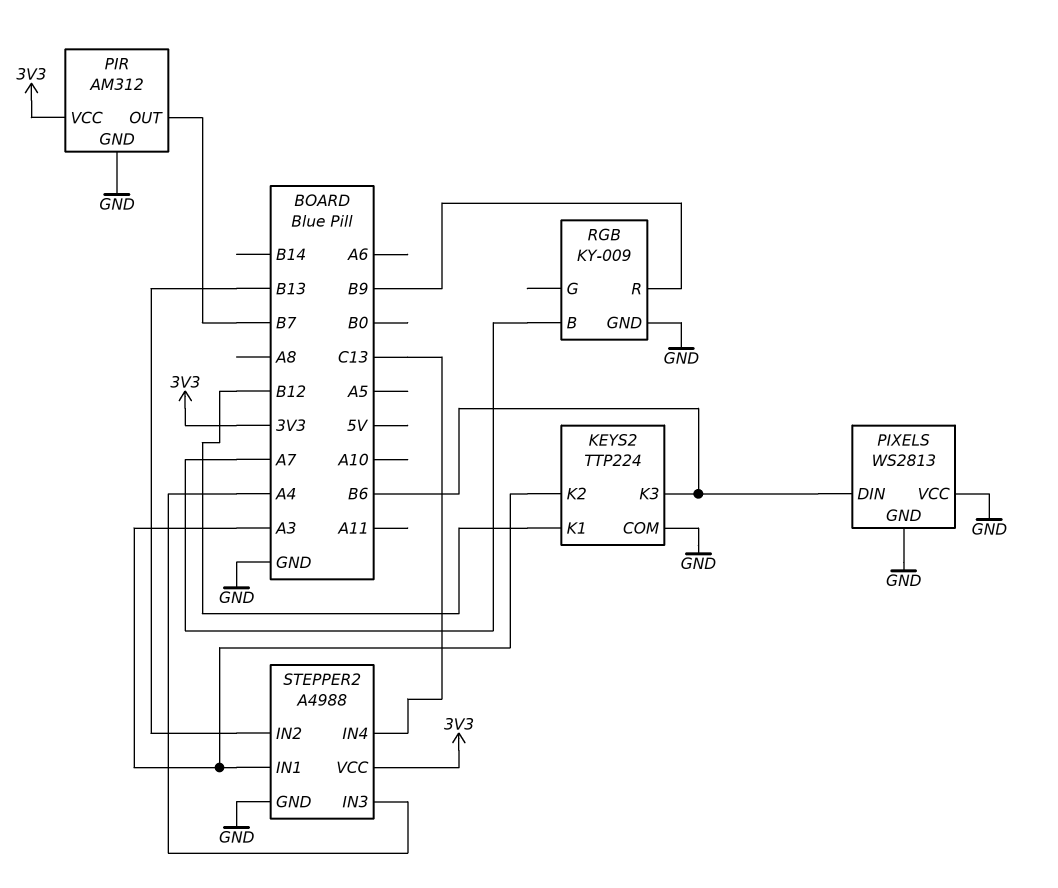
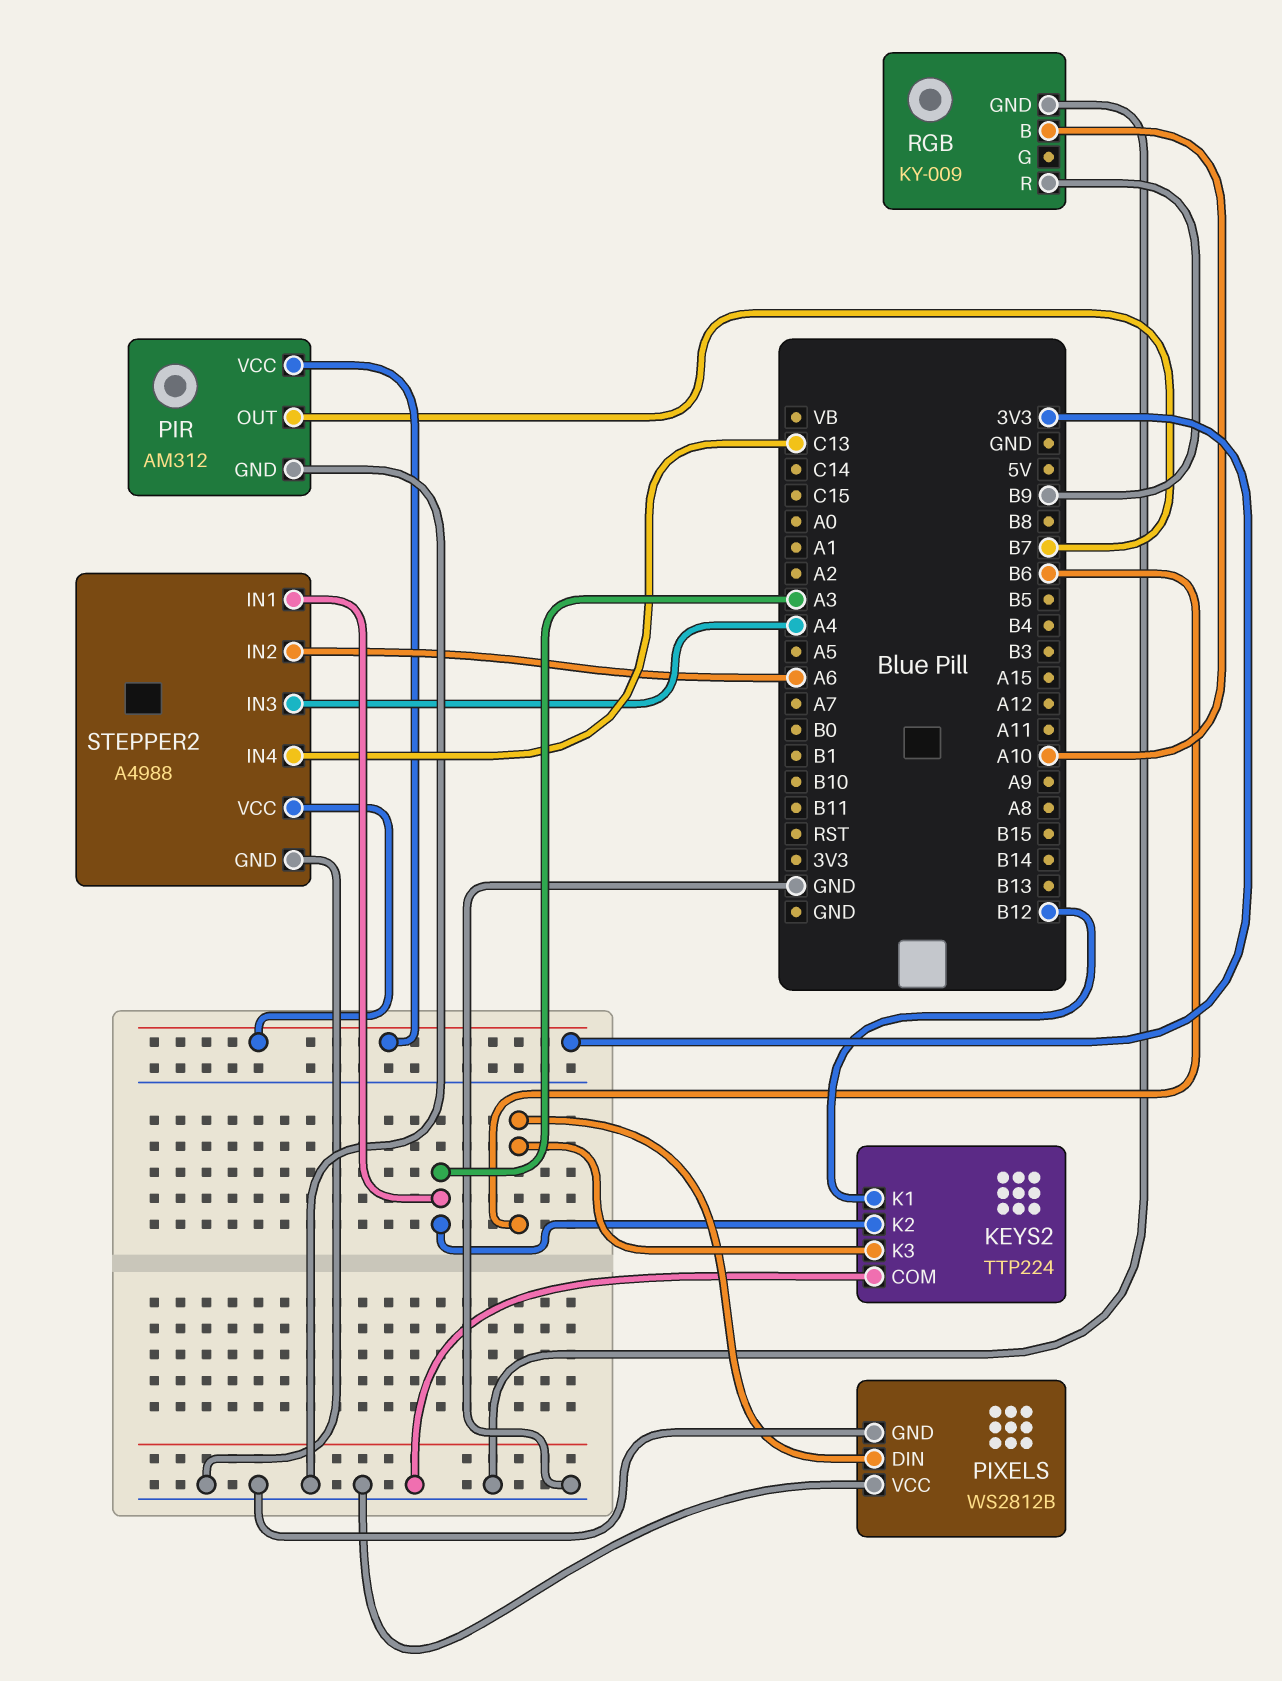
PIXELS: WS2813 -> WS2812B
RGB pin B: A7 -> A10
STEPPER2 pin IN2: B13 -> A6

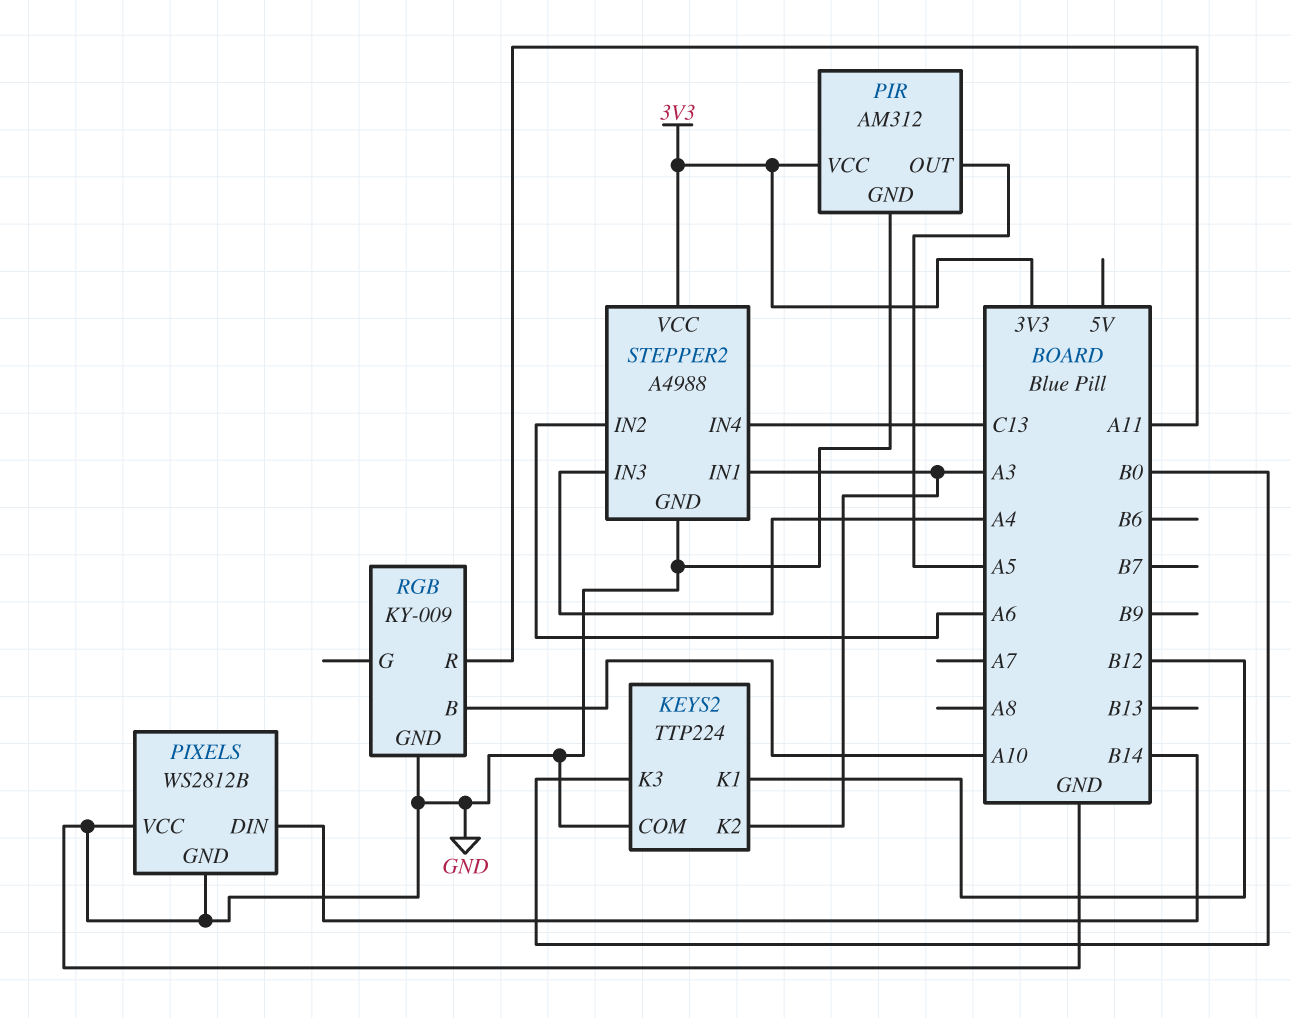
KEYS2 pin K3: B6 -> B0
PIR pin OUT: B7 -> A5
PIXELS pin DIN: B6 -> B14
RGB pin R: B9 -> A11

